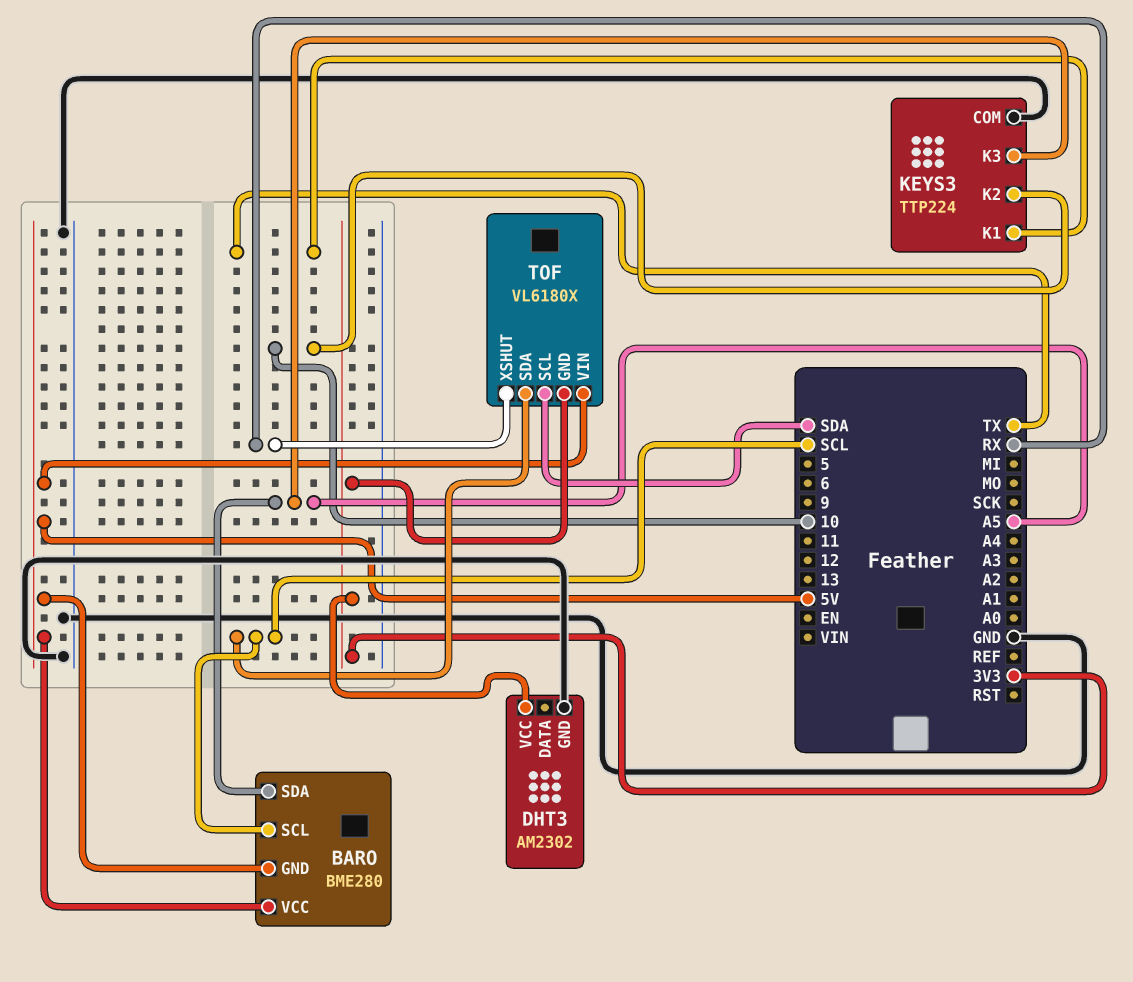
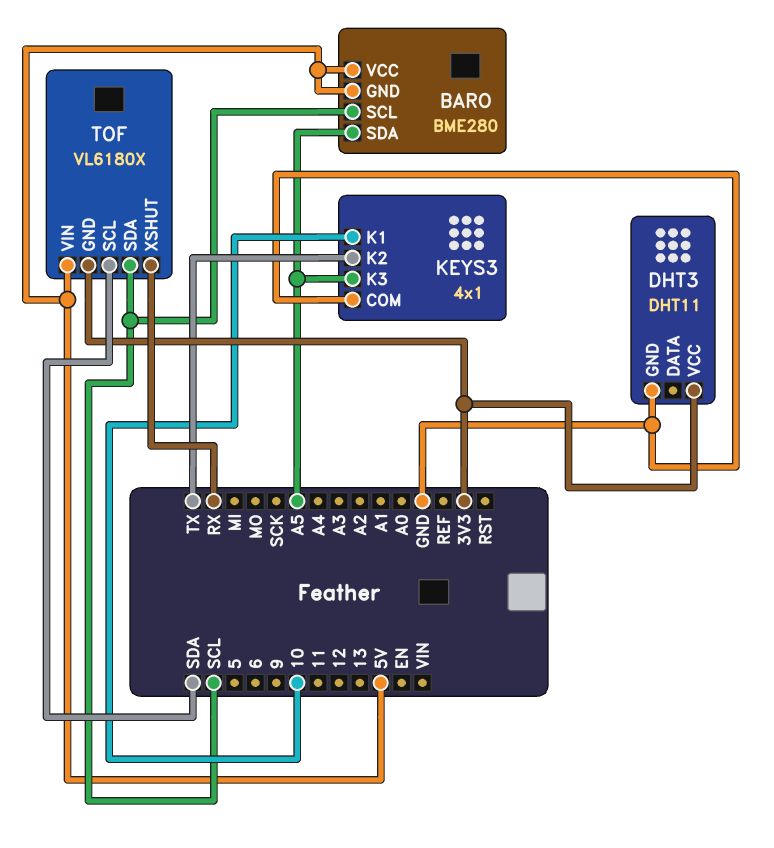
DHT3: AM2302 -> DHT11
KEYS3: TTP224 -> 4x1
KEYS3 pin K1: TX -> 10
KEYS3 pin K2: 10 -> TX

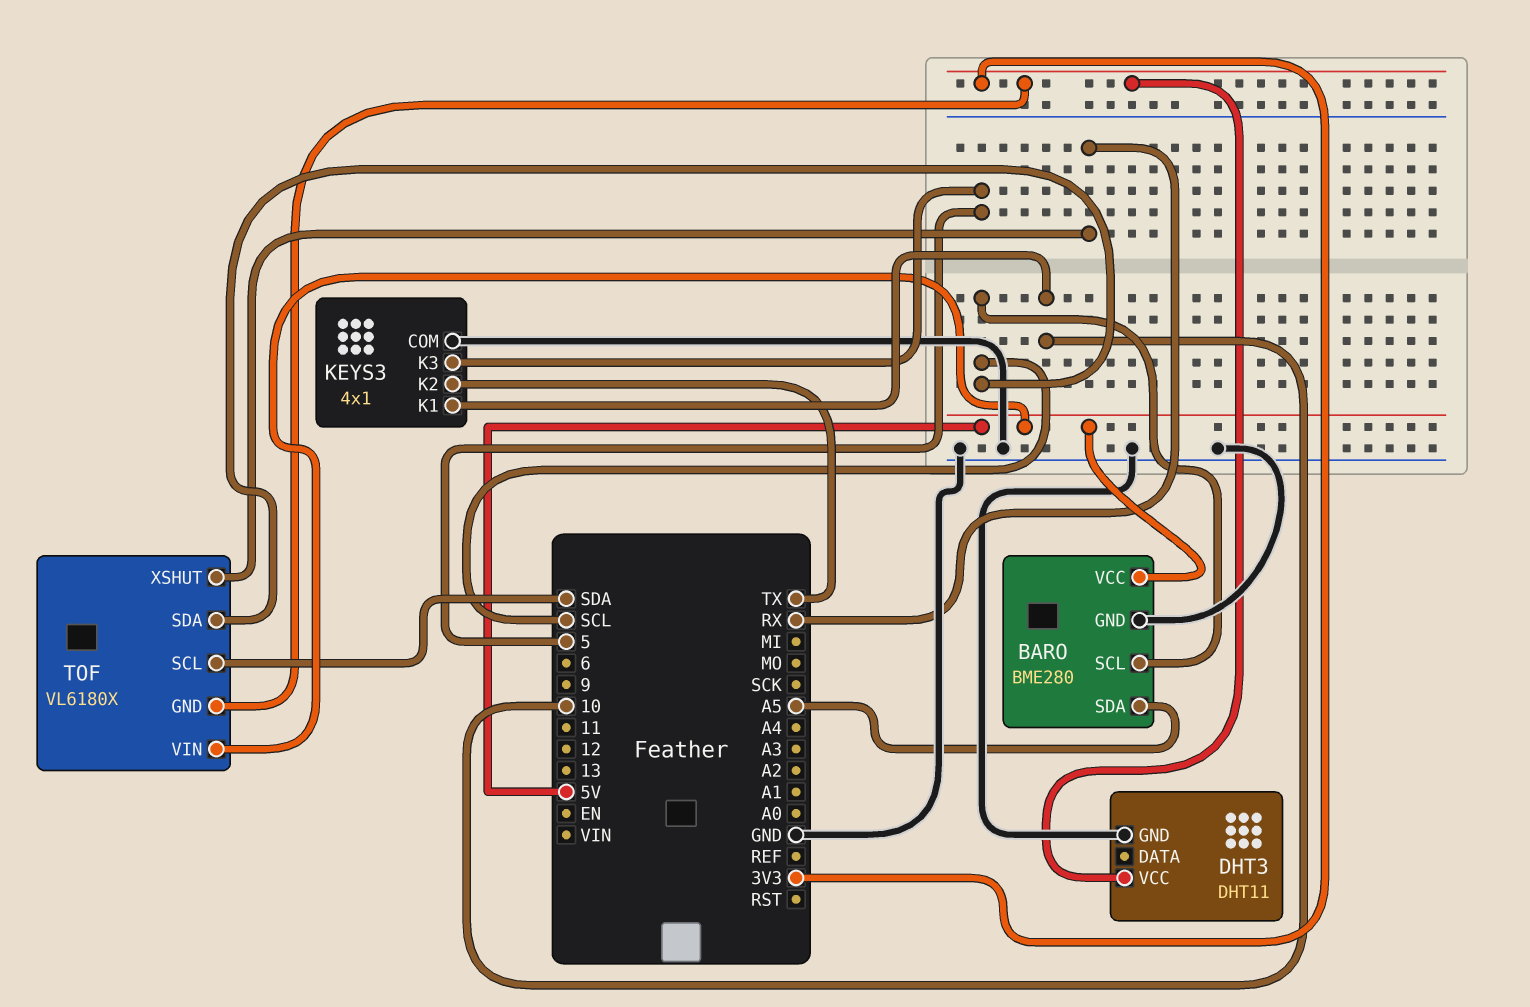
BARO pin GND: 5V -> GND
KEYS3 pin K3: A5 -> 5

